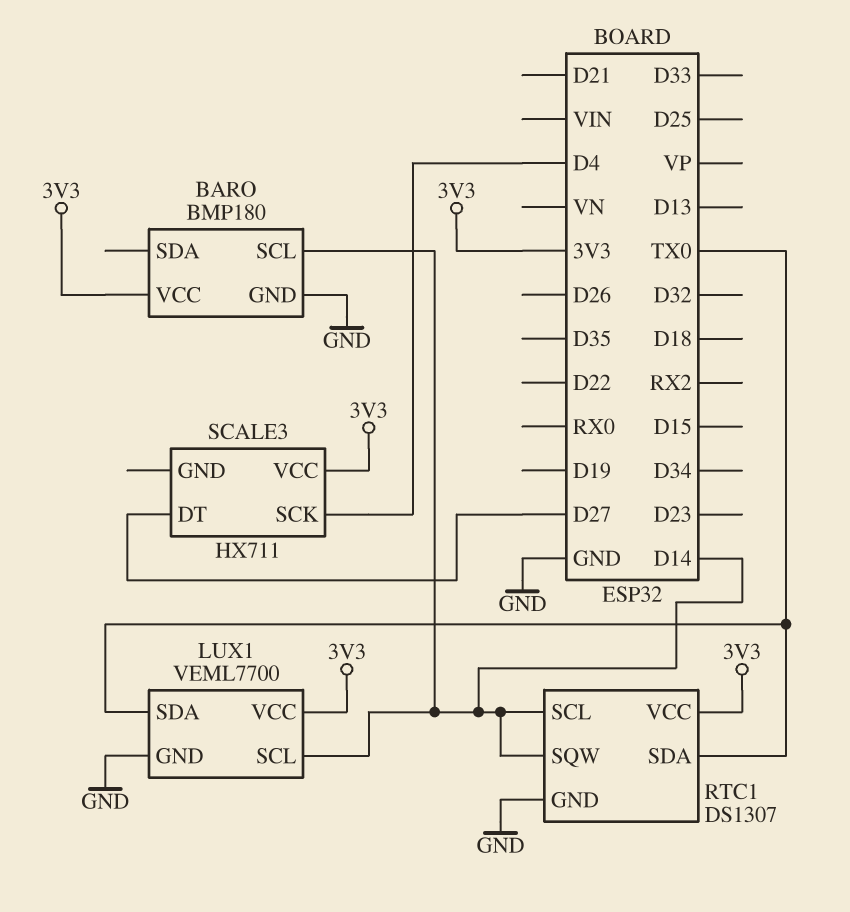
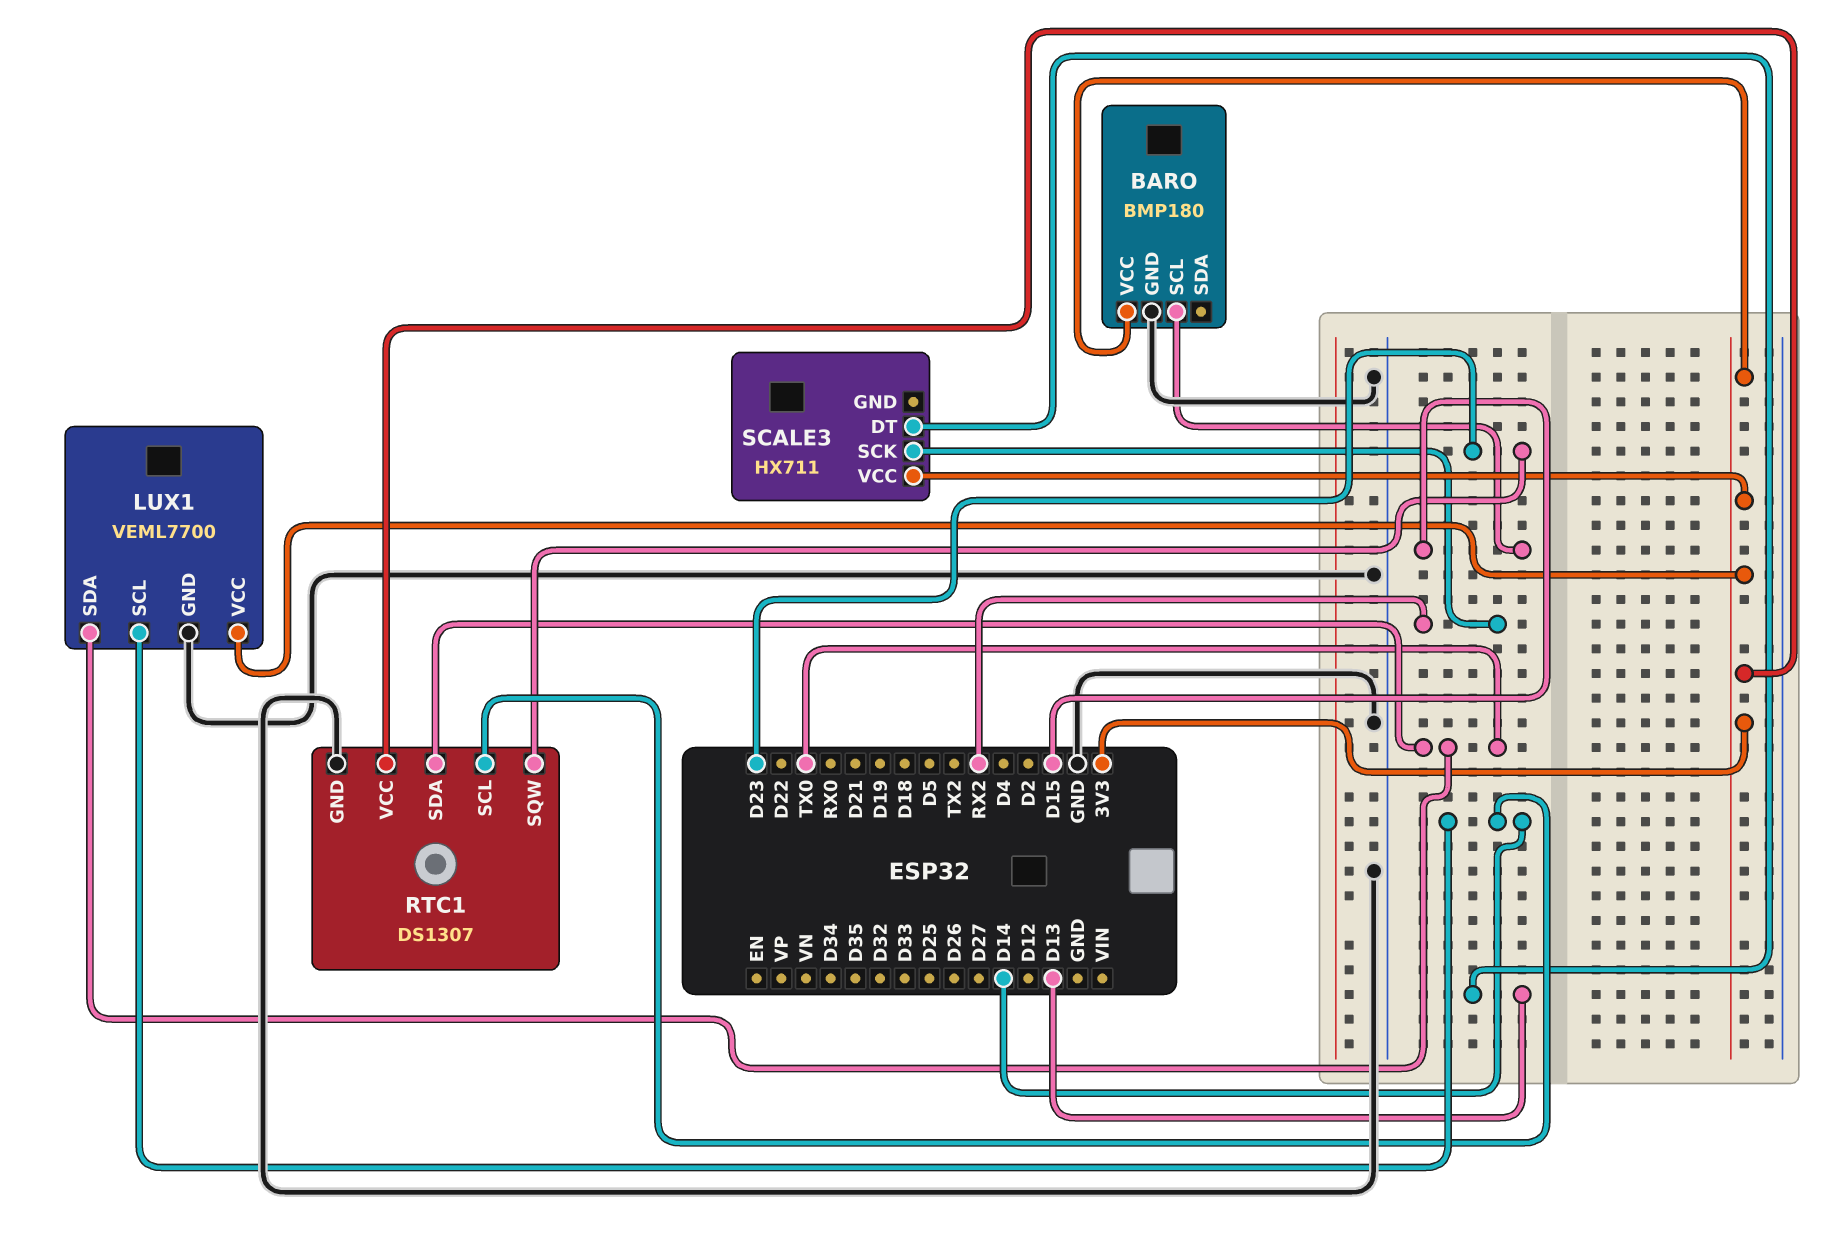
BARO pin SCL: D14 -> D15
RTC1 pin SQW: D14 -> D23
SCALE3 pin DT: D27 -> D13
SCALE3 pin SCK: D4 -> RX2

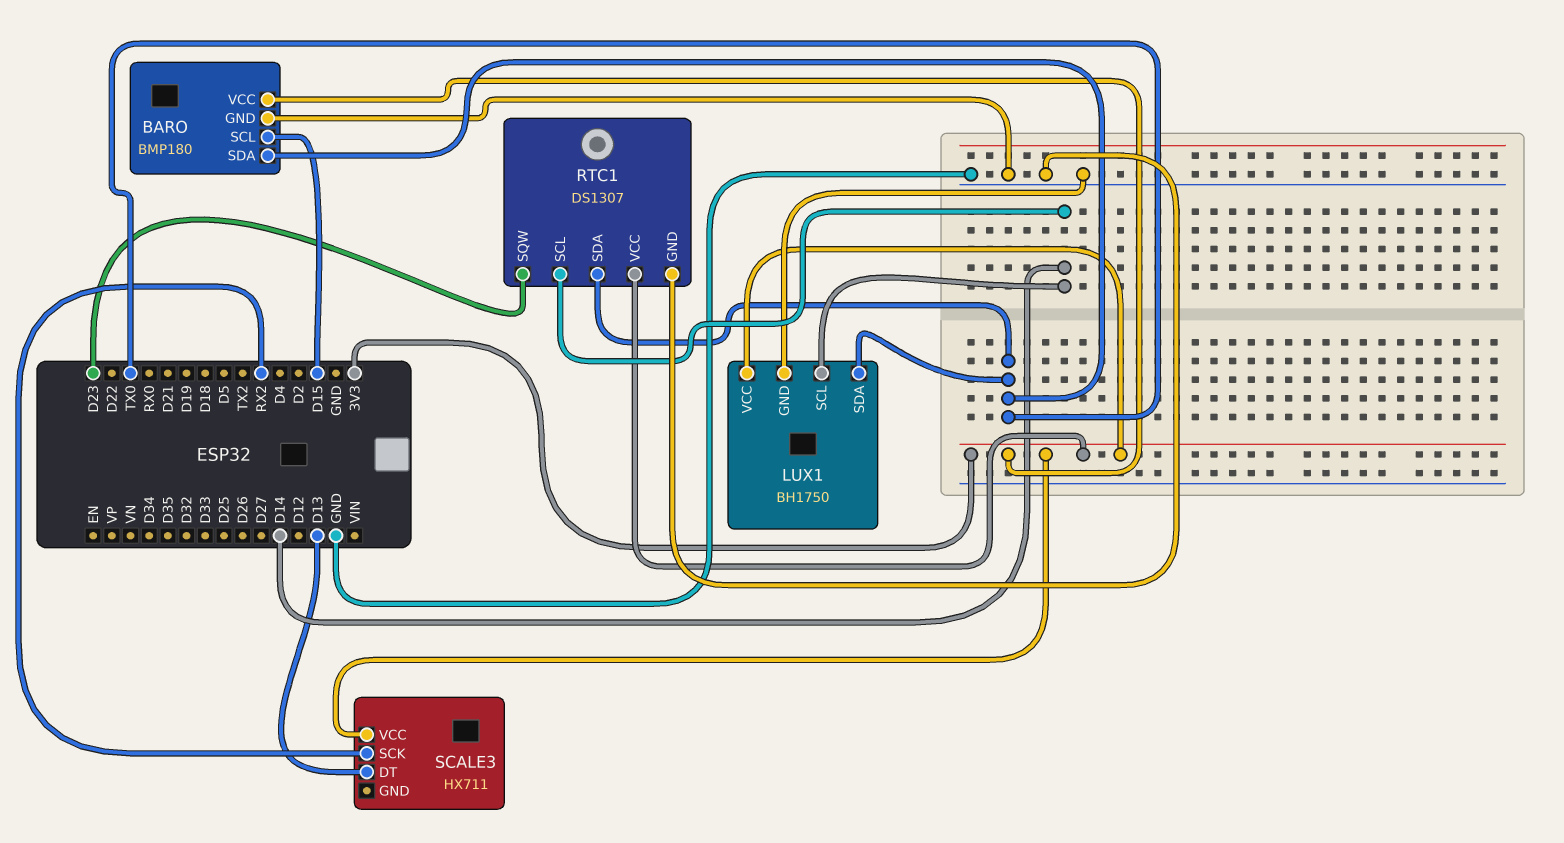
BARO pin SDA: none -> TX0
LUX1: VEML7700 -> BH1750

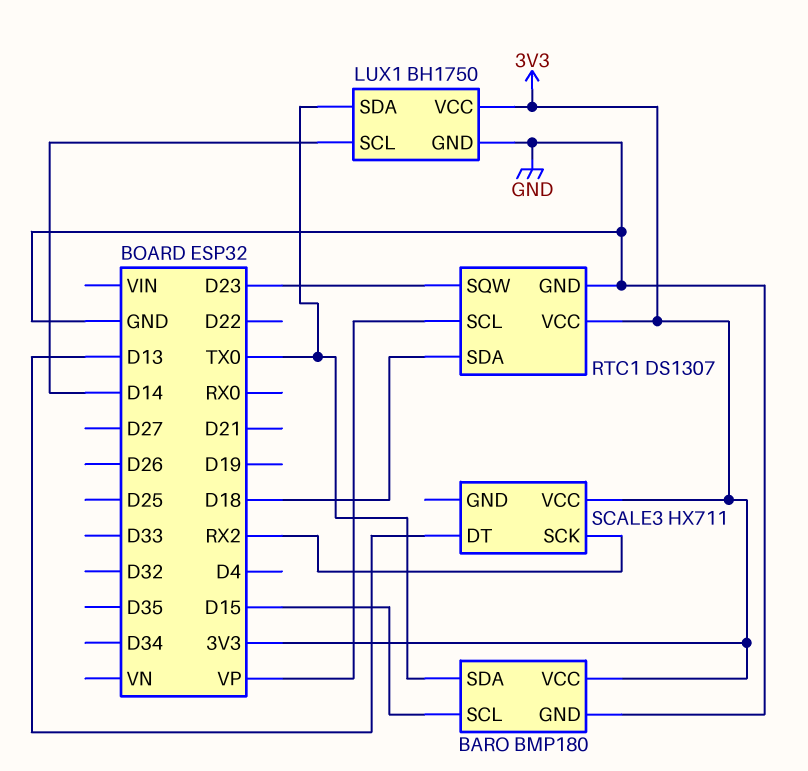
RTC1 pin SCL: D14 -> VP
RTC1 pin SDA: TX0 -> D18

